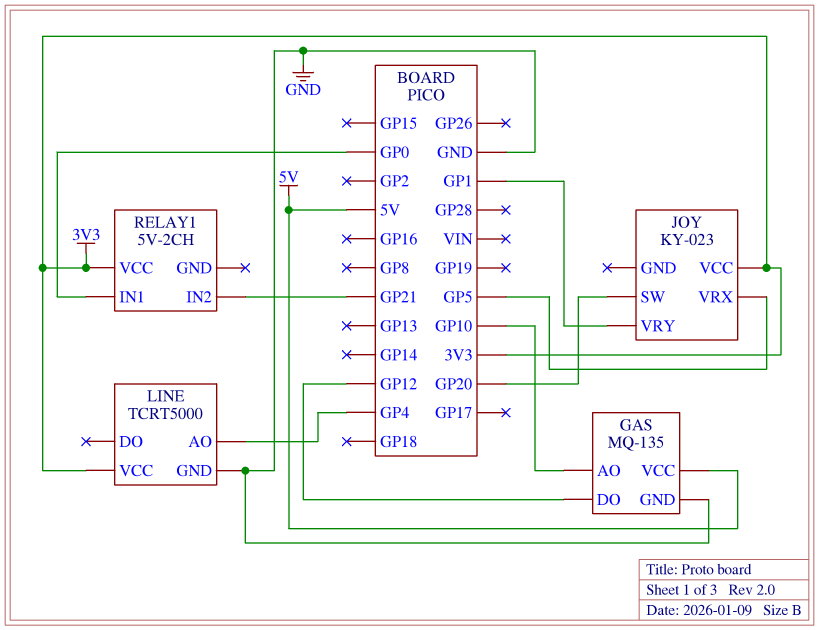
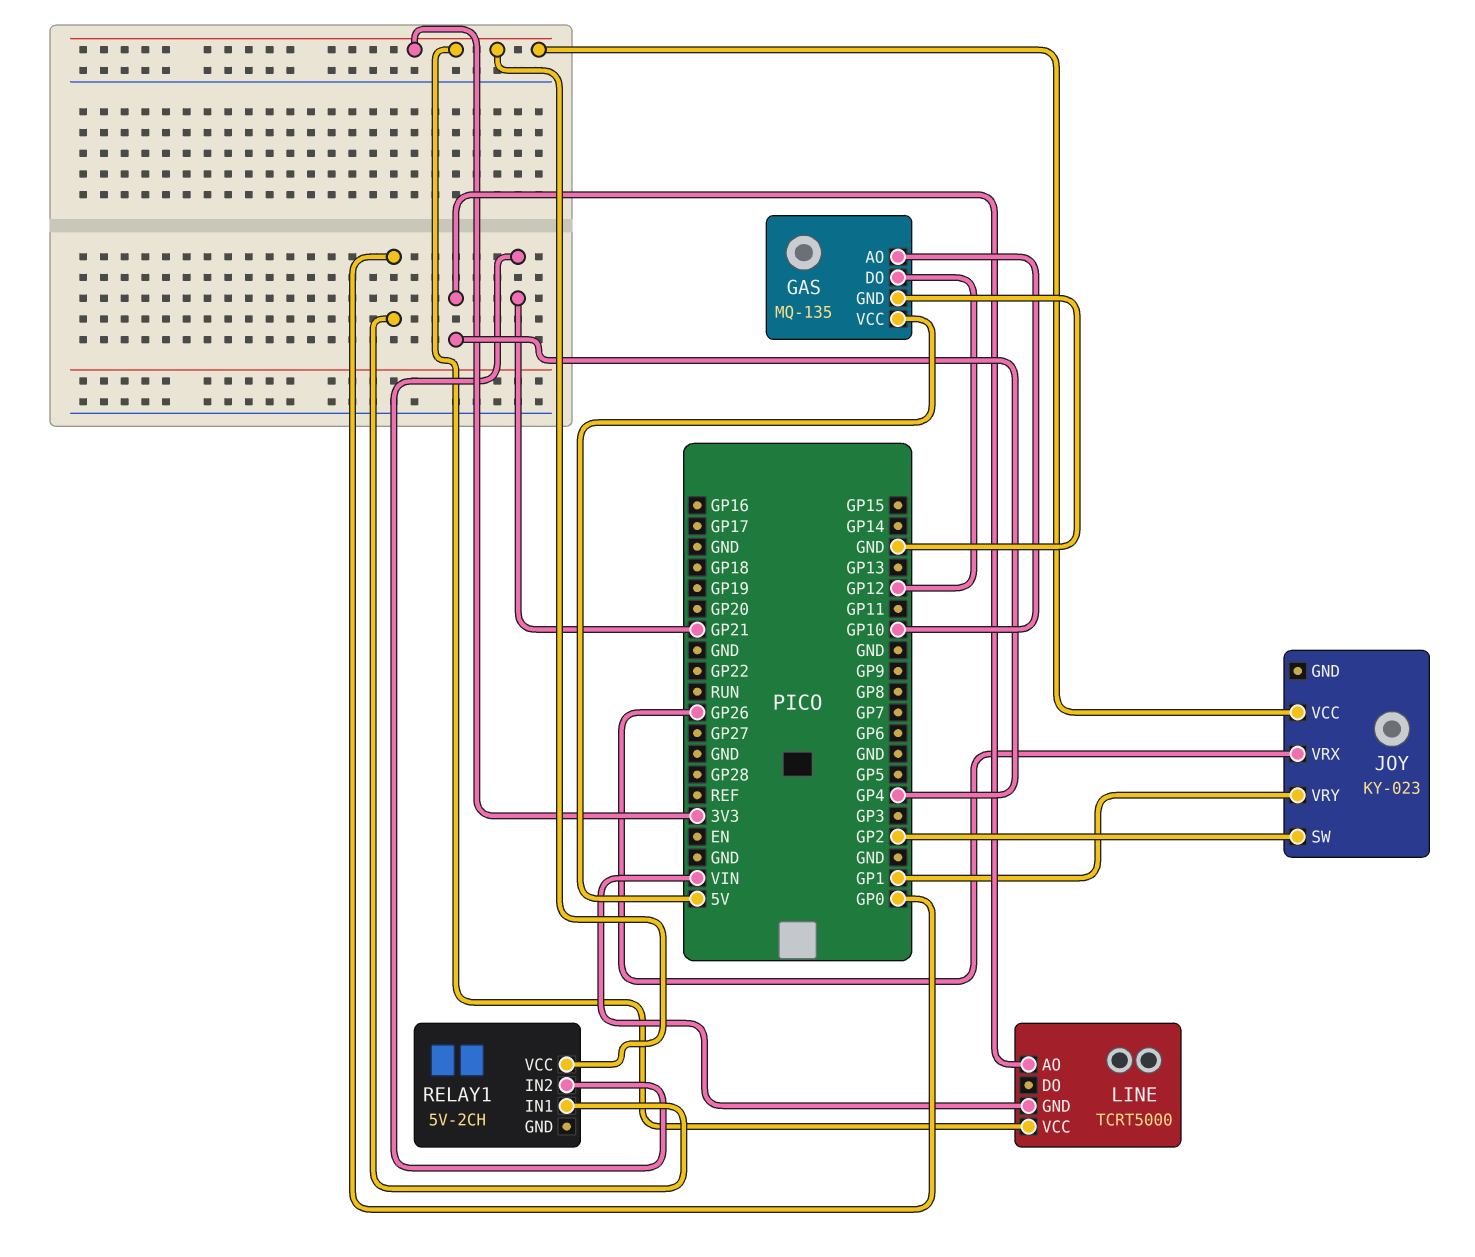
JOY pin SW: GP20 -> GP2
JOY pin VRX: GP5 -> GP26
LINE pin GND: GND -> VIN

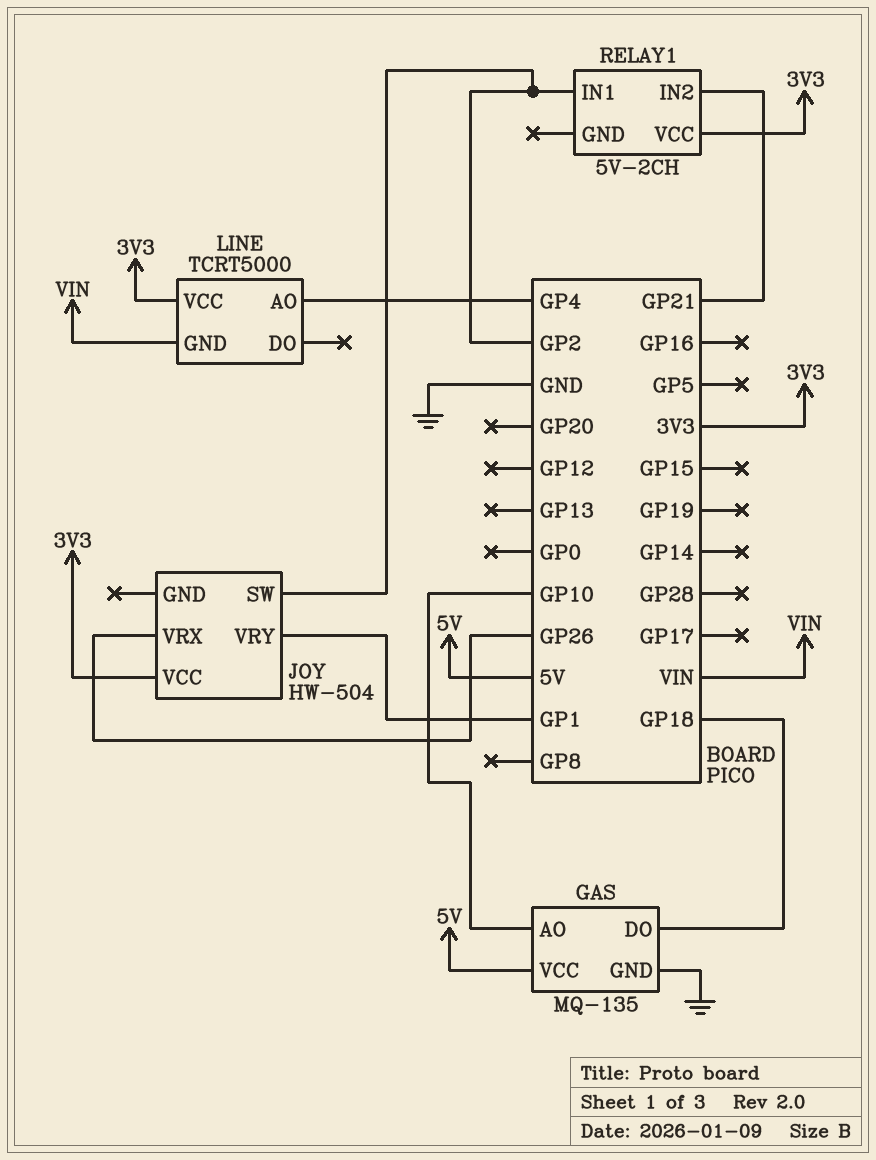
GAS pin DO: GP12 -> GP18
JOY: KY-023 -> HW-504
RELAY1 pin IN1: GP0 -> GP2

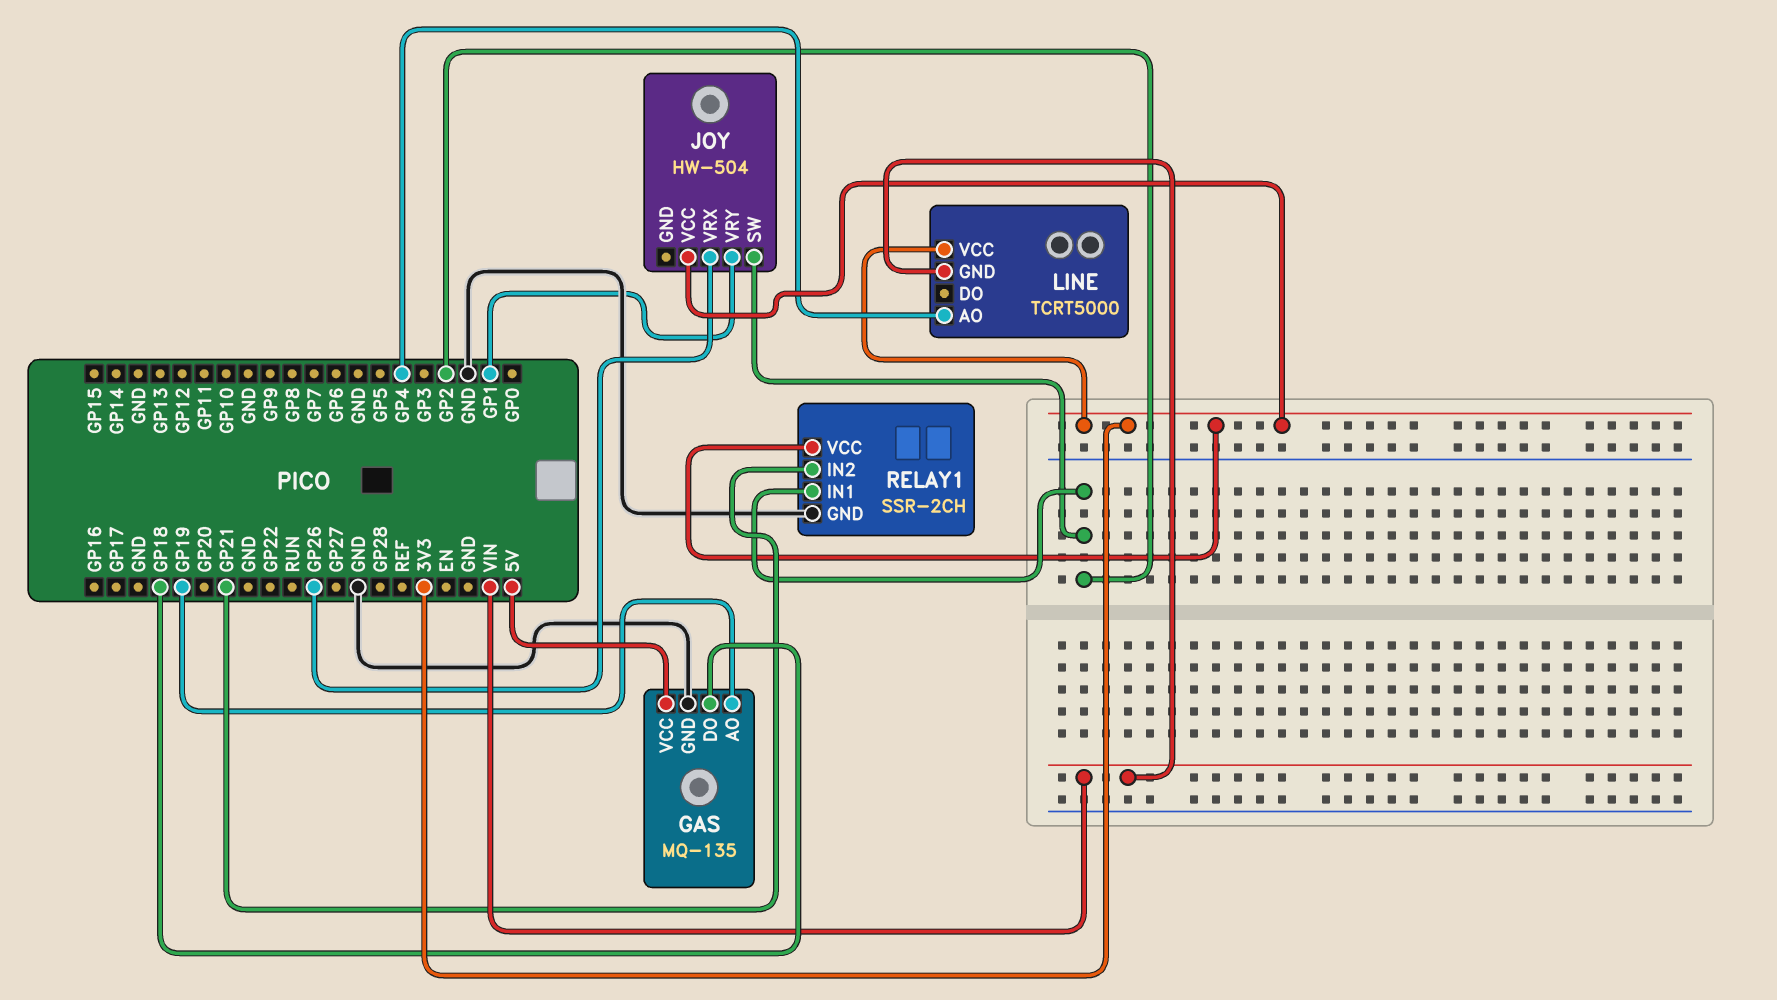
GAS pin AO: GP10 -> GP19
RELAY1: 5V-2CH -> SSR-2CH
RELAY1 pin GND: none -> GND

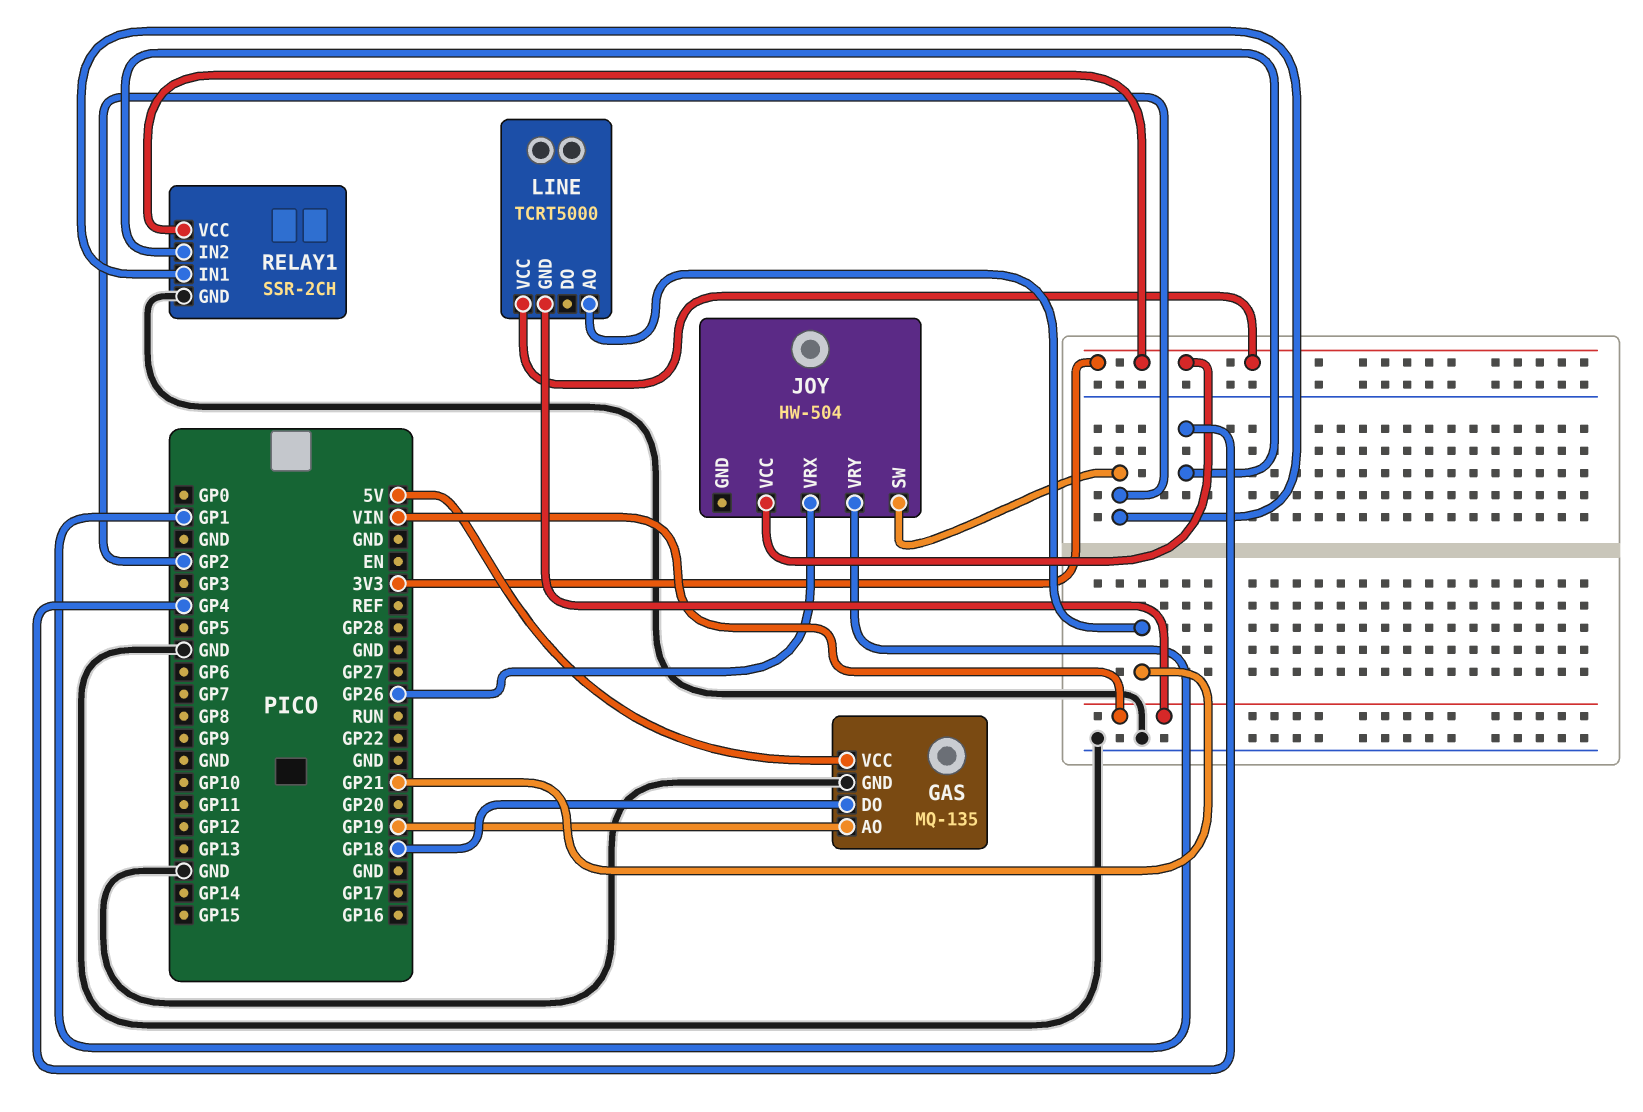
LINE pin AO: GP4 -> GP21
RELAY1 pin IN2: GP21 -> GP4

